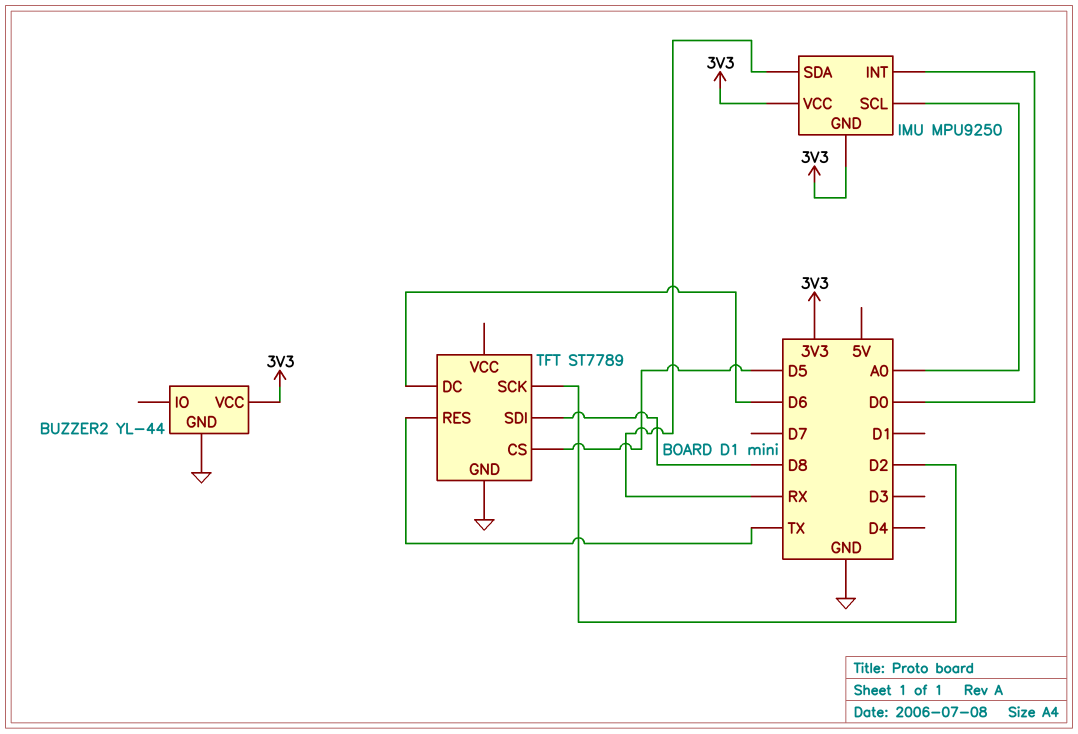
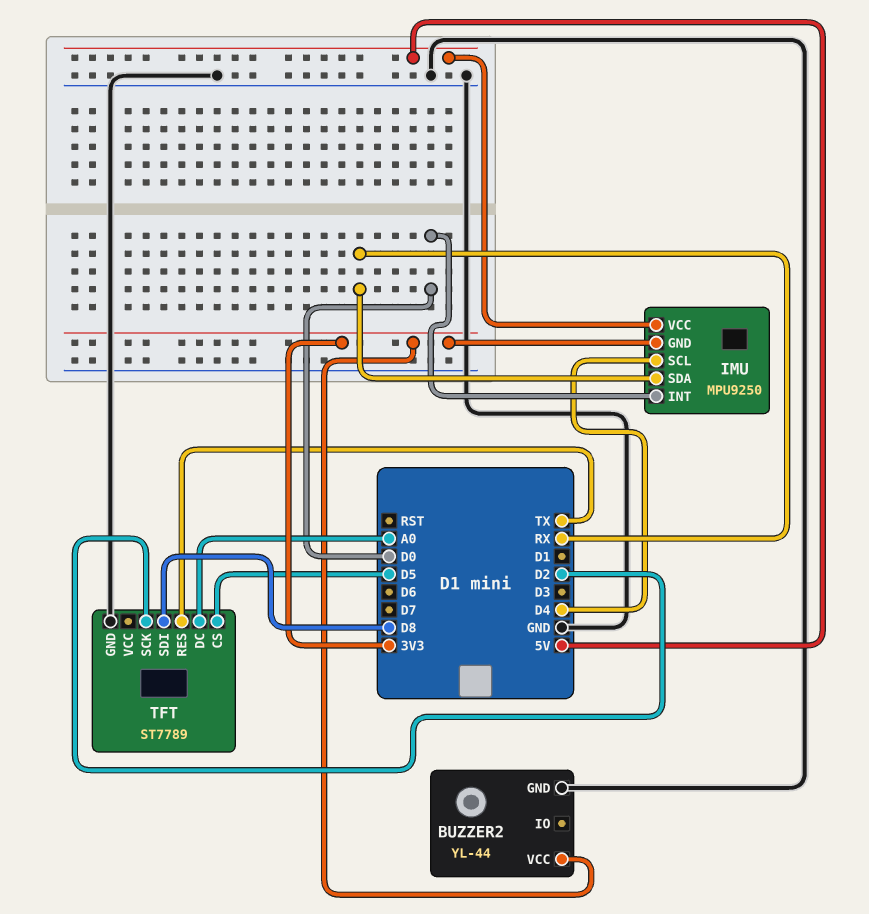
IMU pin SCL: A0 -> D4
IMU pin VCC: 3V3 -> 5V
TFT pin DC: D6 -> A0

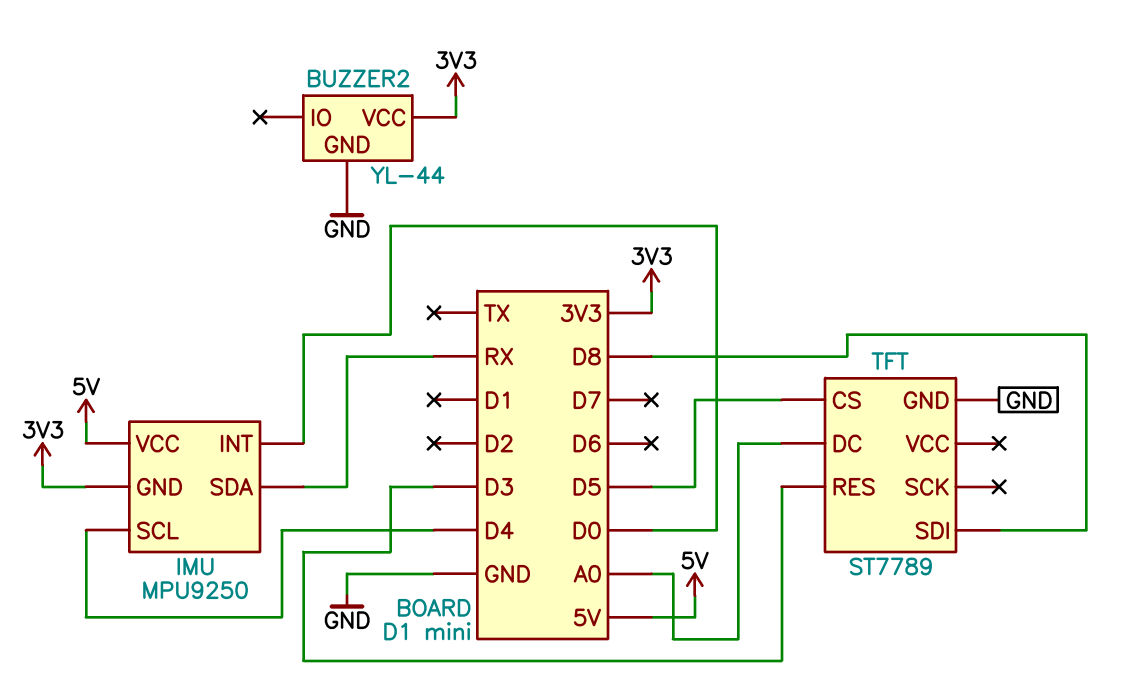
TFT pin RES: TX -> D3
TFT pin SCK: D2 -> none

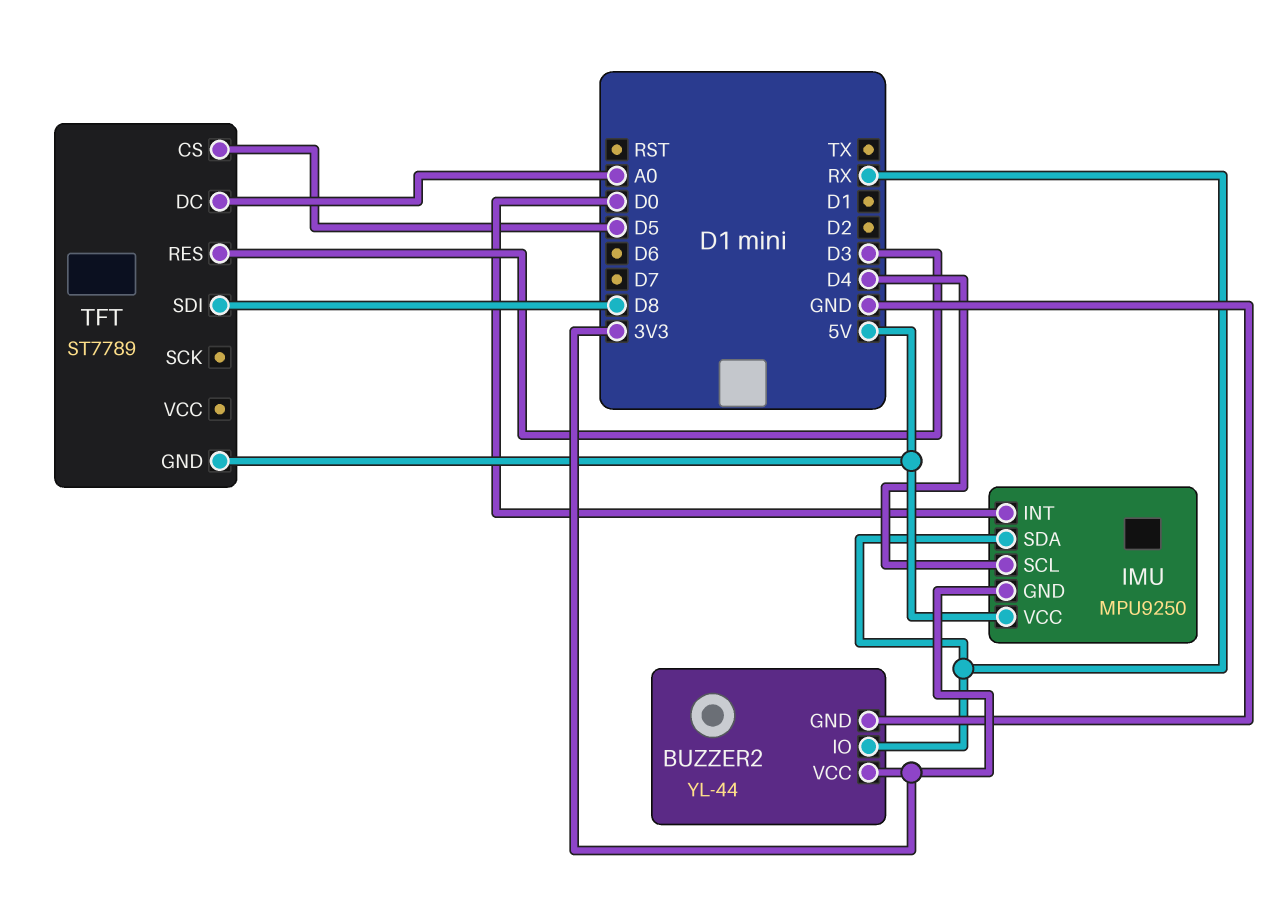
BUZZER2 pin IO: none -> RX
TFT pin GND: GND -> 5V

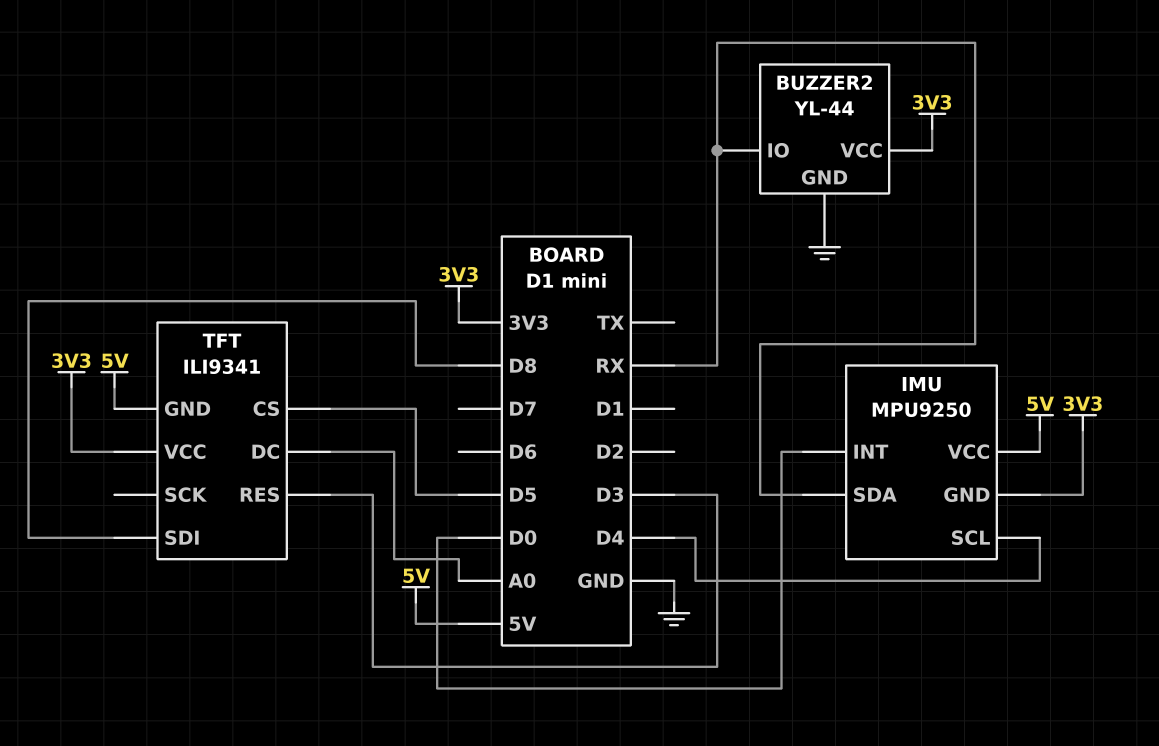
TFT: ST7789 -> ILI9341
TFT pin VCC: none -> 3V3

